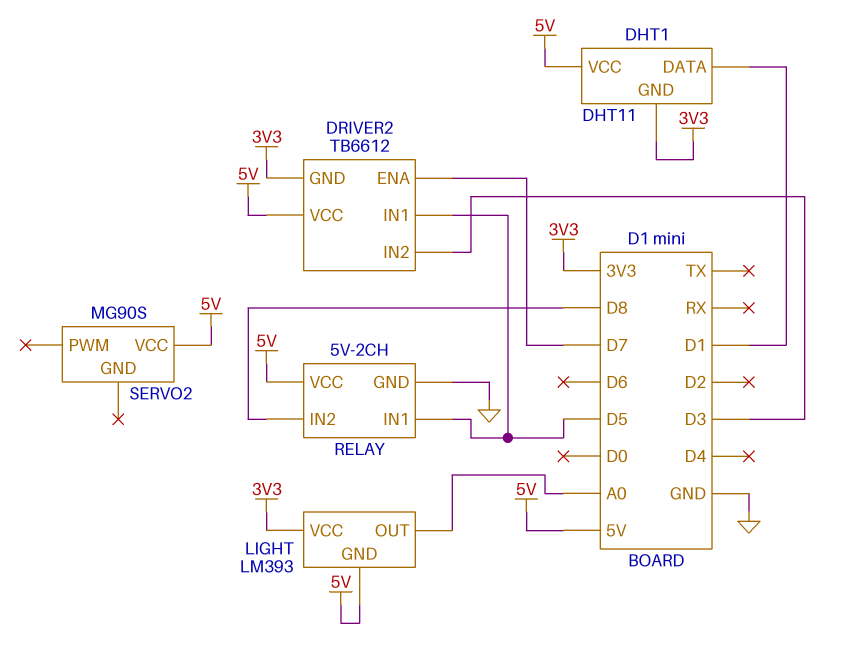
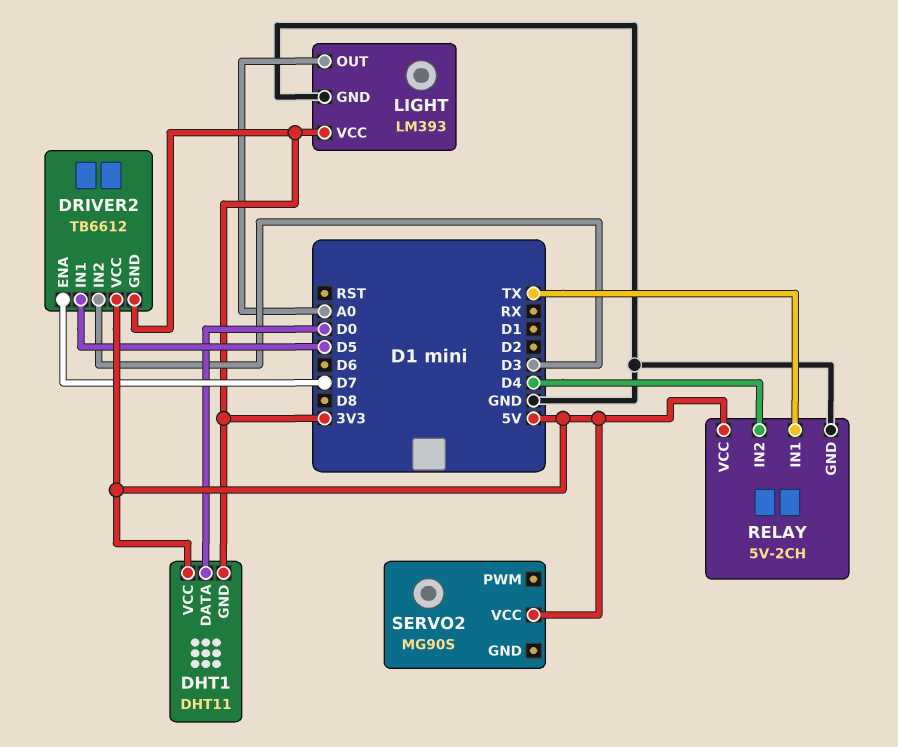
DHT1 pin DATA: D1 -> D0
LIGHT pin GND: 5V -> GND
RELAY pin IN1: D5 -> TX
RELAY pin IN2: D8 -> D4

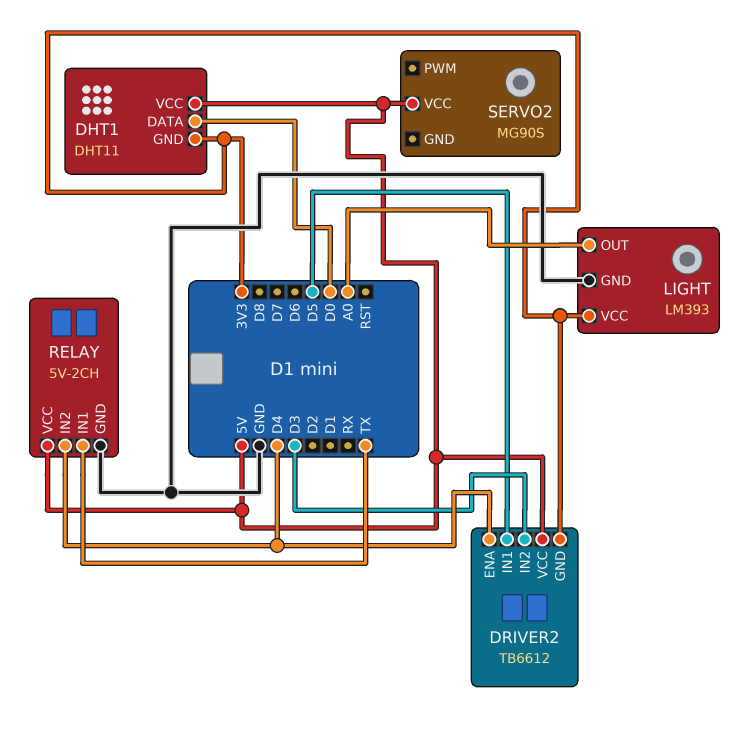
DRIVER2 pin ENA: D7 -> D4

